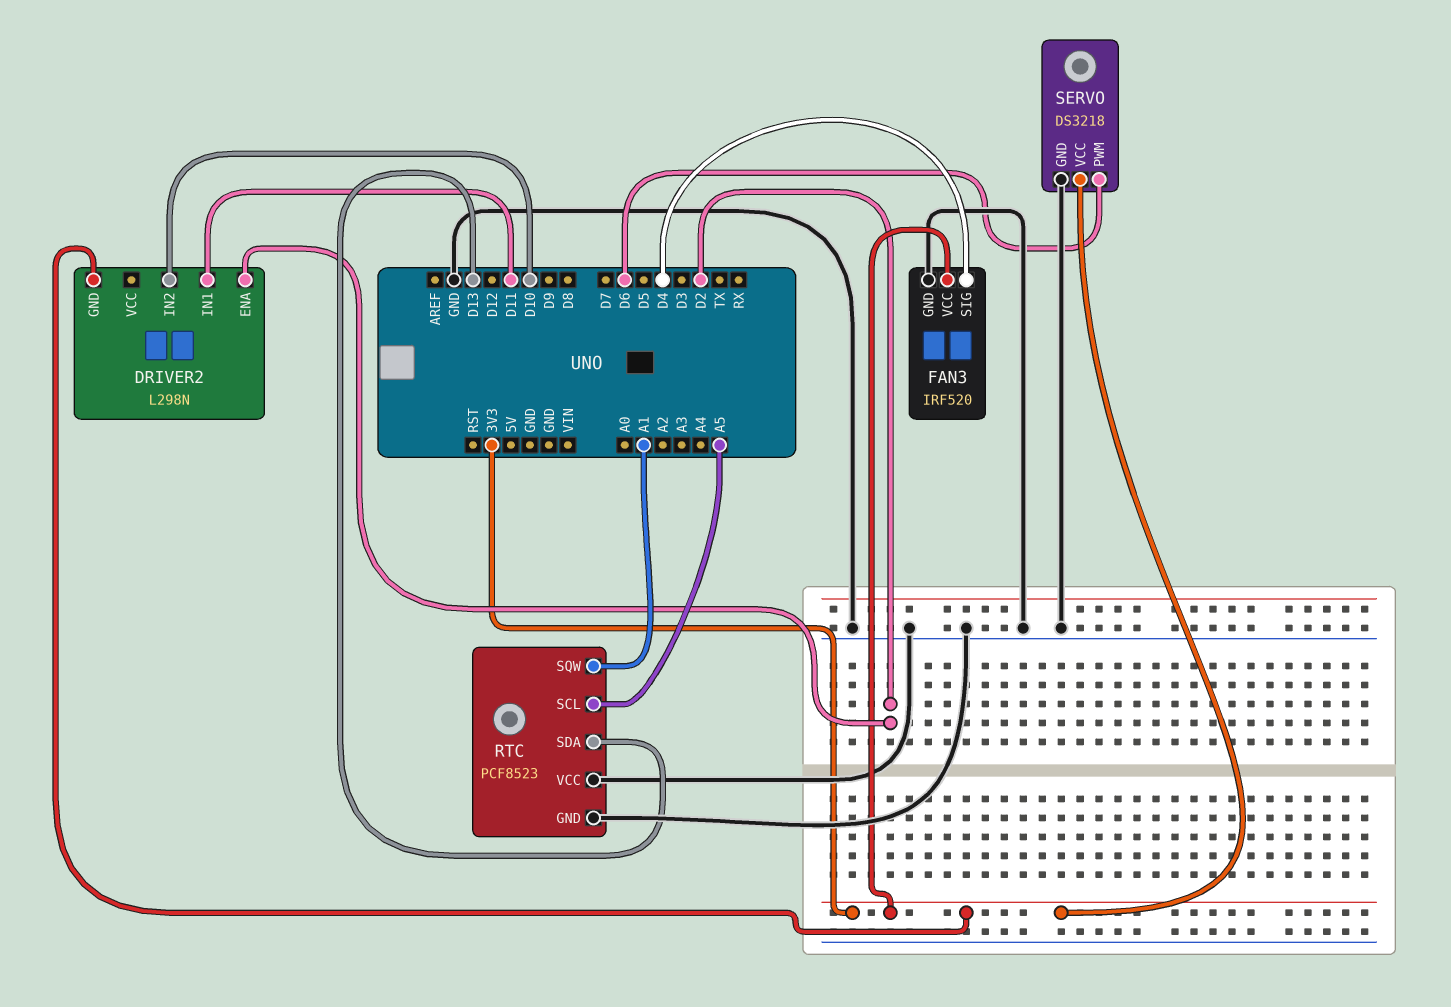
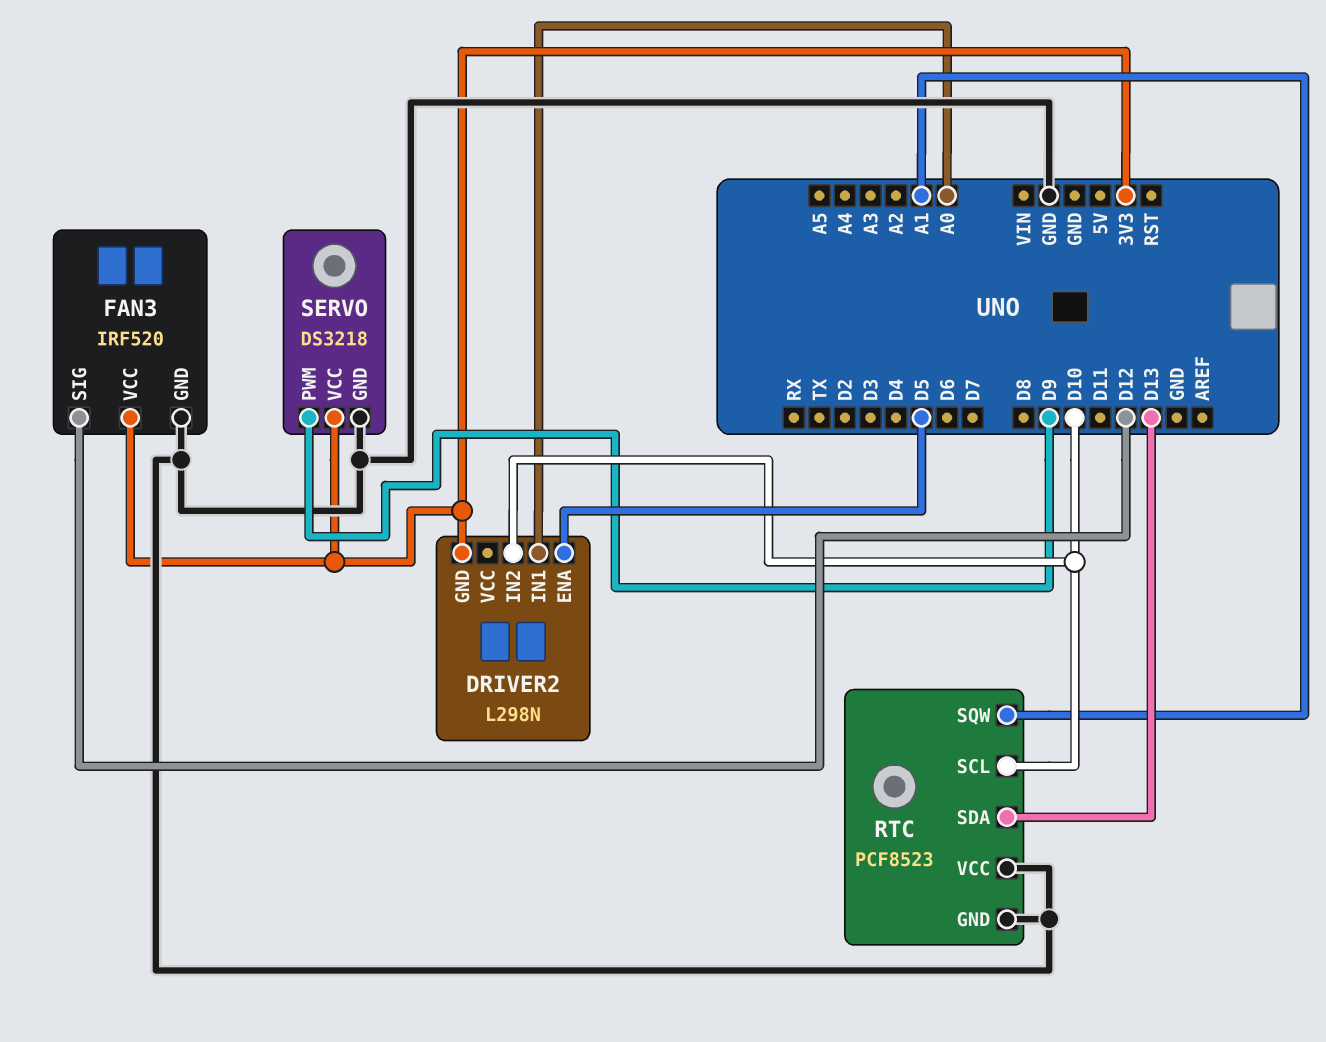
DRIVER2 pin ENA: D2 -> D5
DRIVER2 pin IN1: D11 -> A0
FAN3 pin SIG: D4 -> D12
RTC pin SCL: A5 -> D10
SERVO pin PWM: D6 -> D9

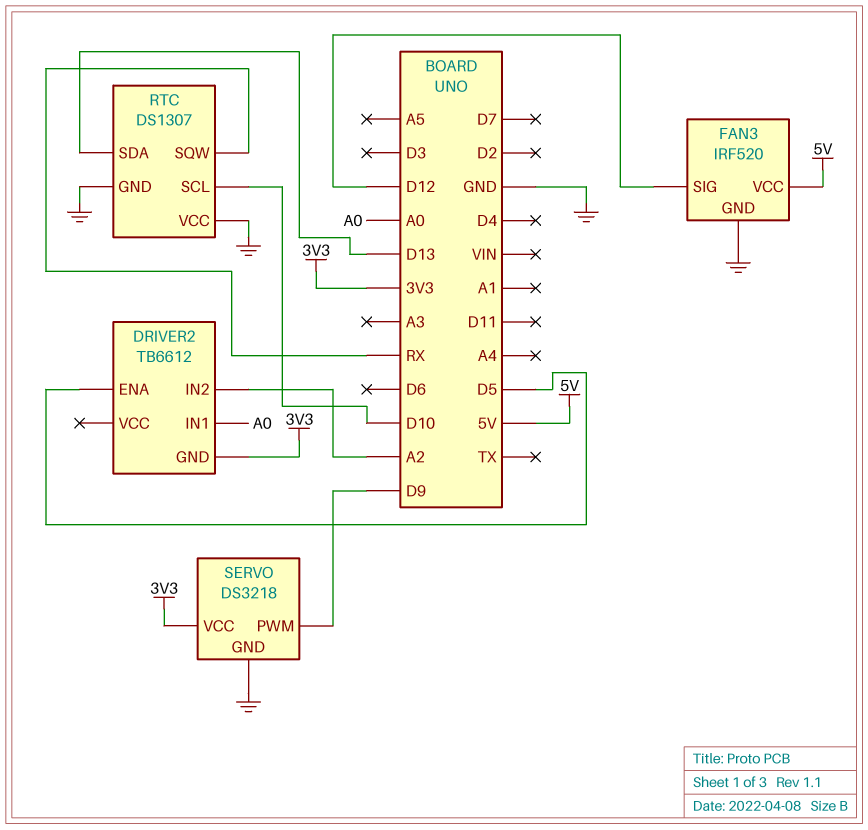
DRIVER2: L298N -> TB6612
DRIVER2 pin IN2: D10 -> A2
FAN3 pin VCC: 3V3 -> 5V
RTC: PCF8523 -> DS1307
RTC pin SQW: A1 -> RX

